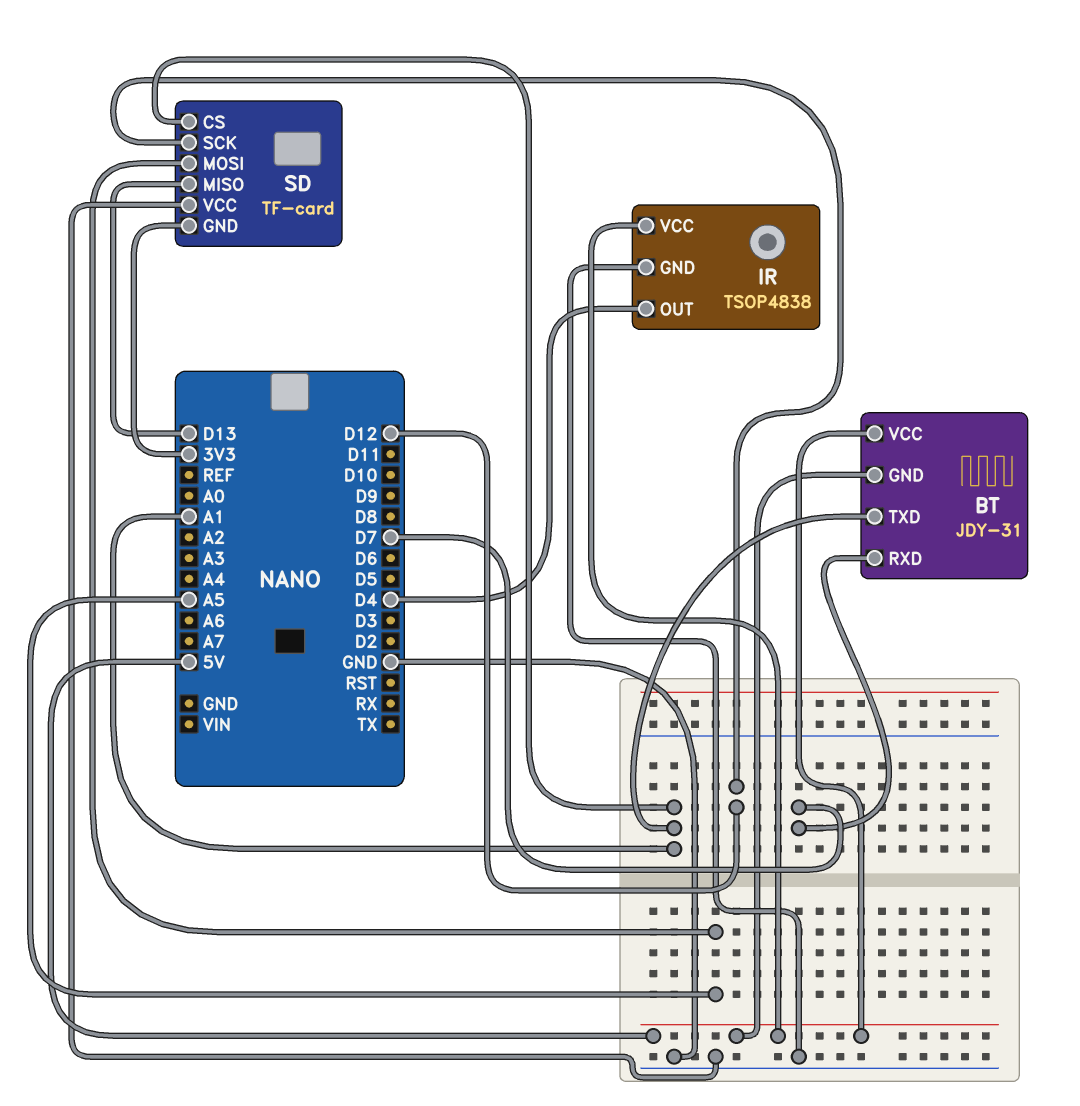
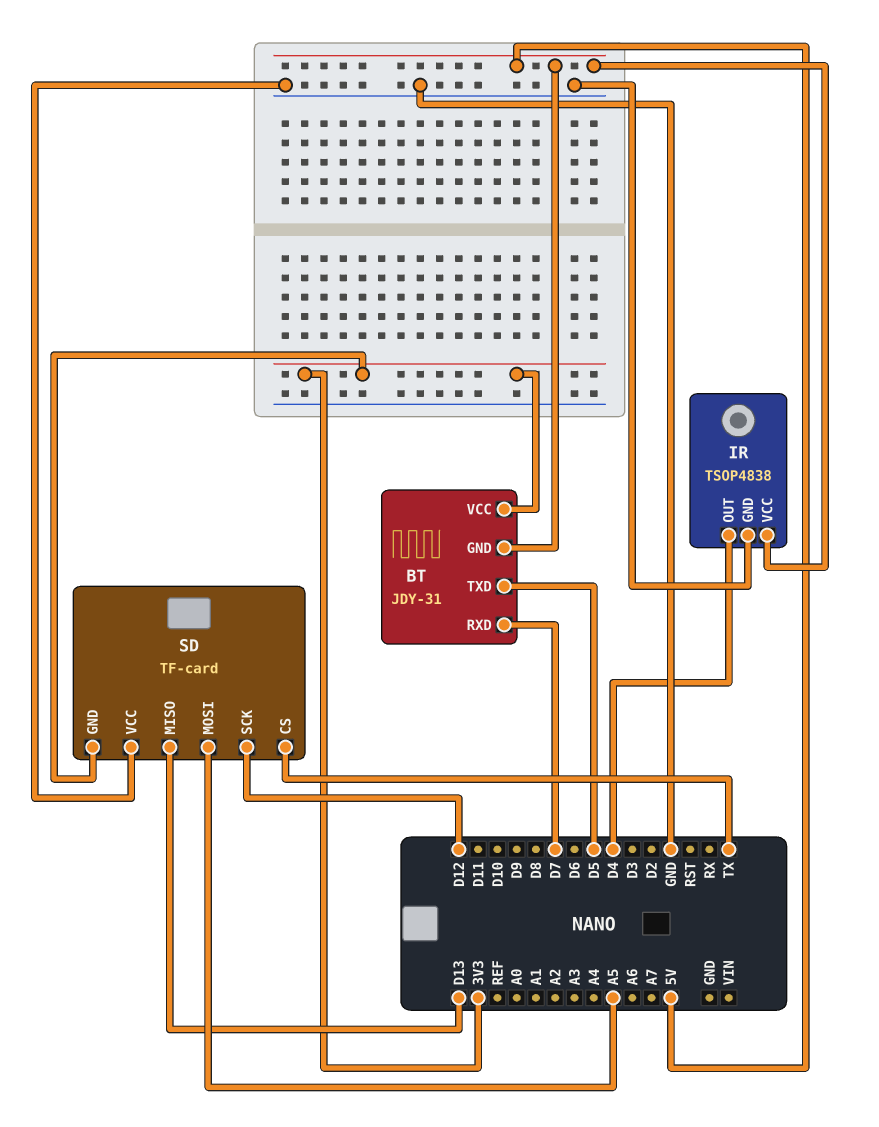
BT pin TXD: A1 -> D5
BT pin VCC: 5V -> 3V3
SD pin CS: A1 -> TX

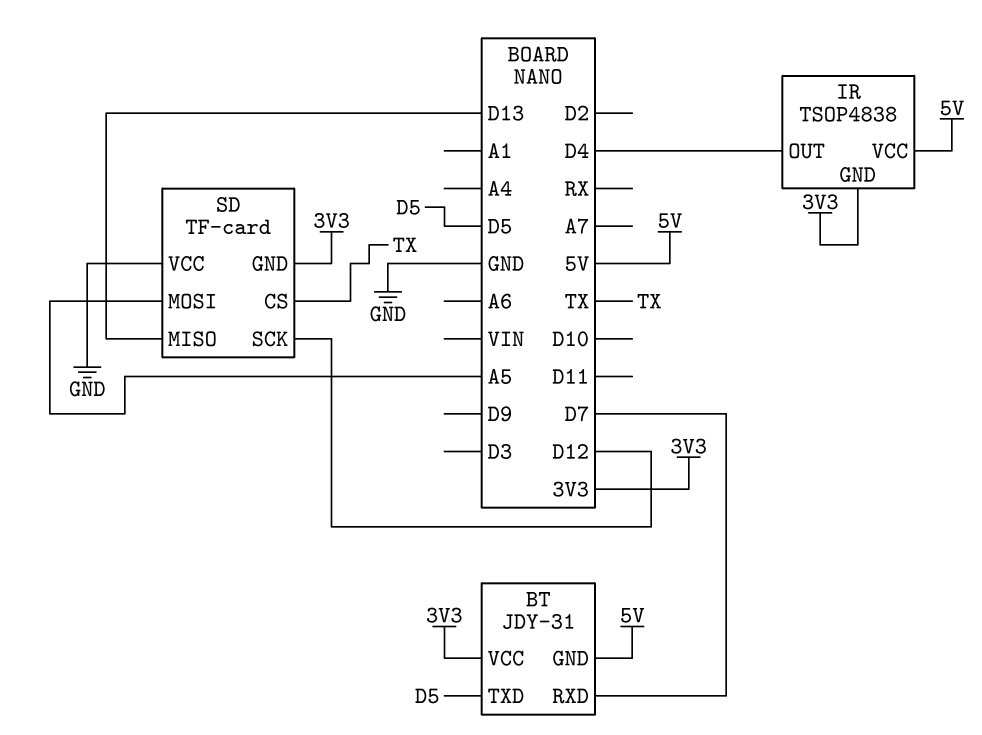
IR pin GND: GND -> 3V3

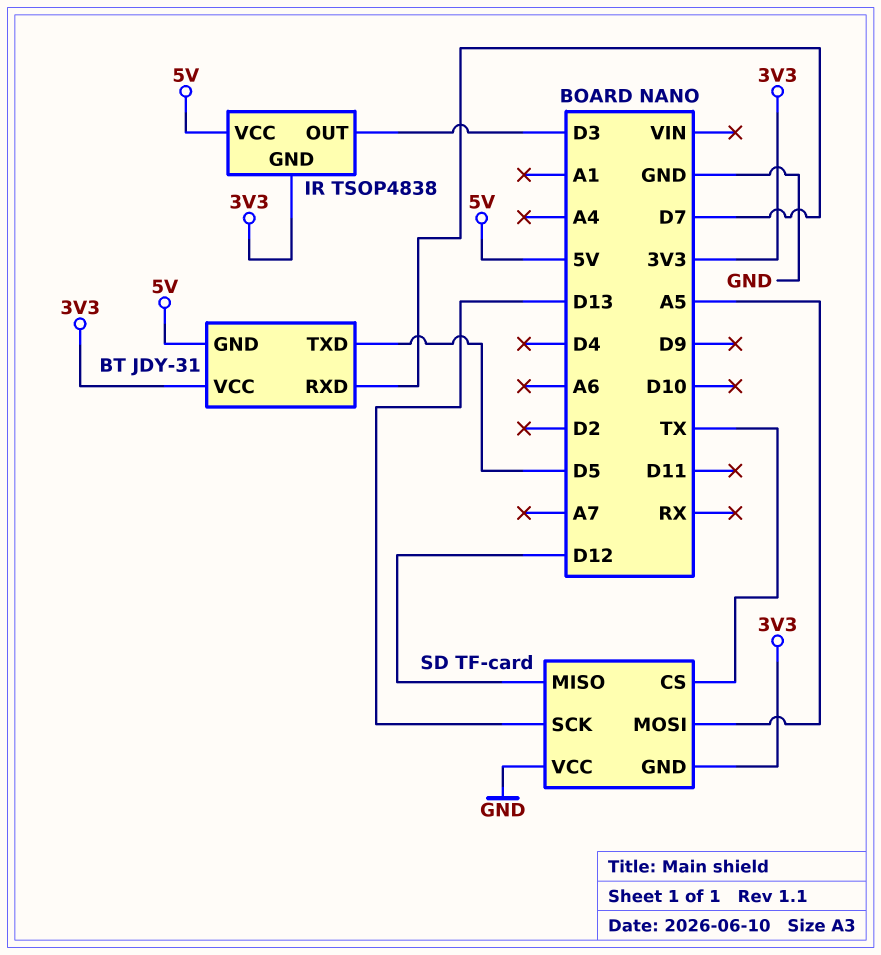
IR pin OUT: D4 -> D3
SD pin MISO: D13 -> D12
SD pin SCK: D12 -> D13

